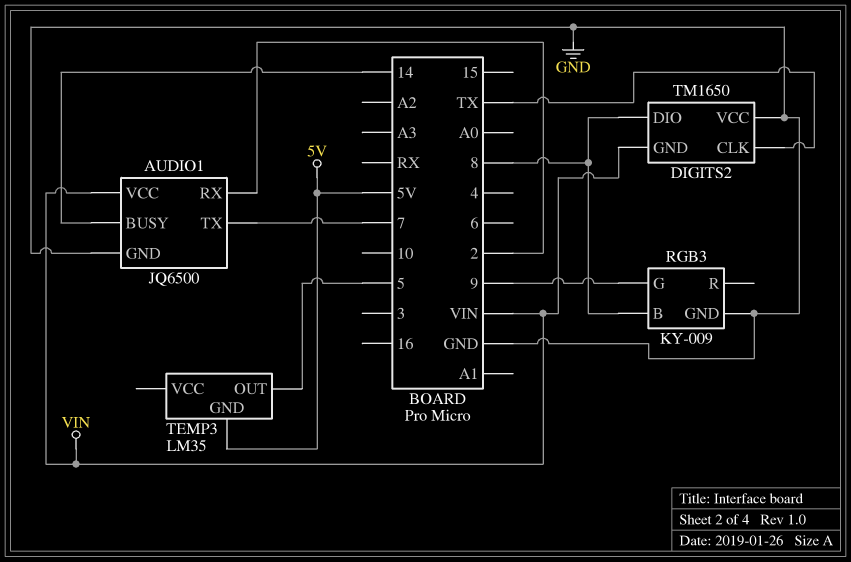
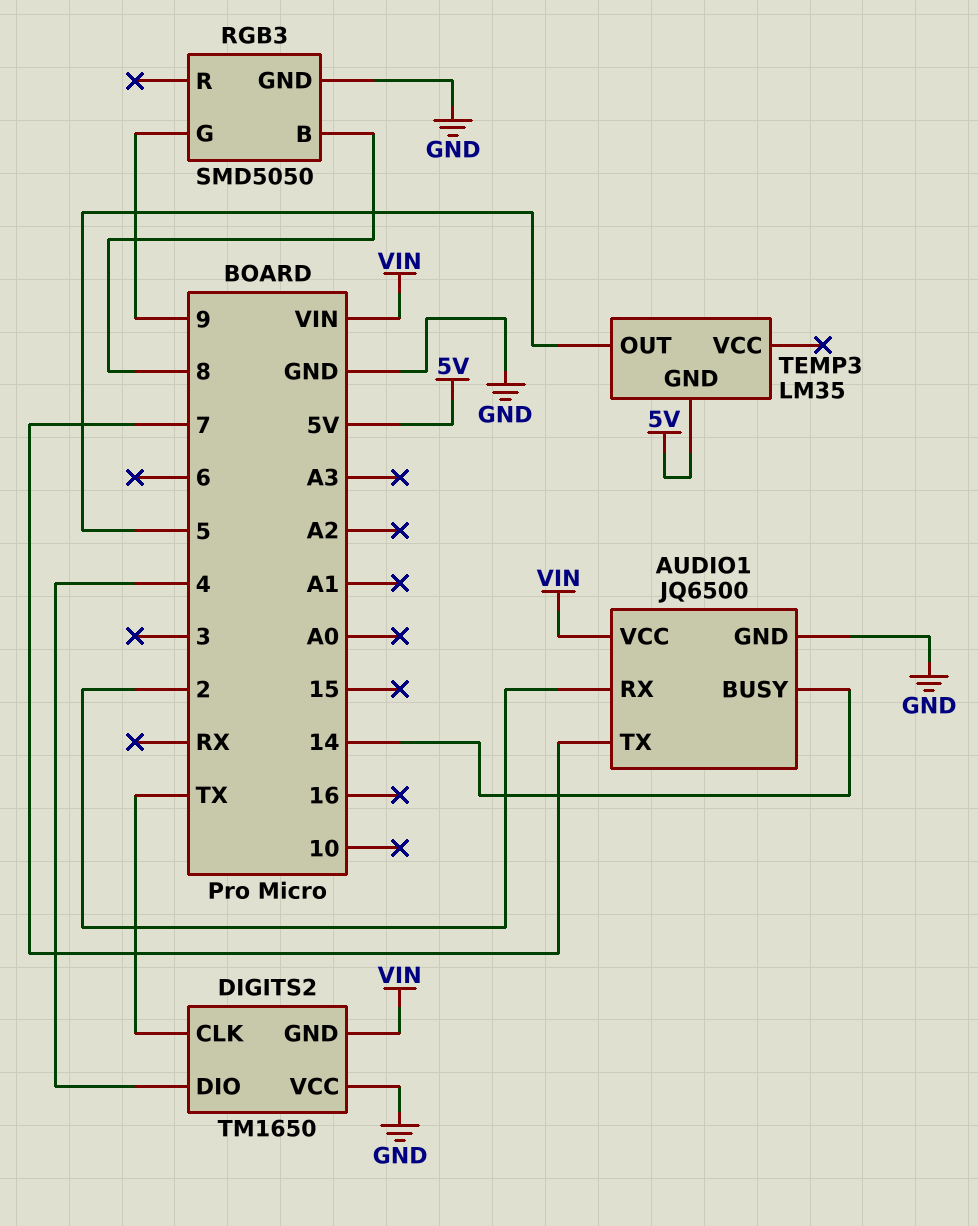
DIGITS2 pin DIO: 8 -> 4
RGB3: KY-009 -> SMD5050

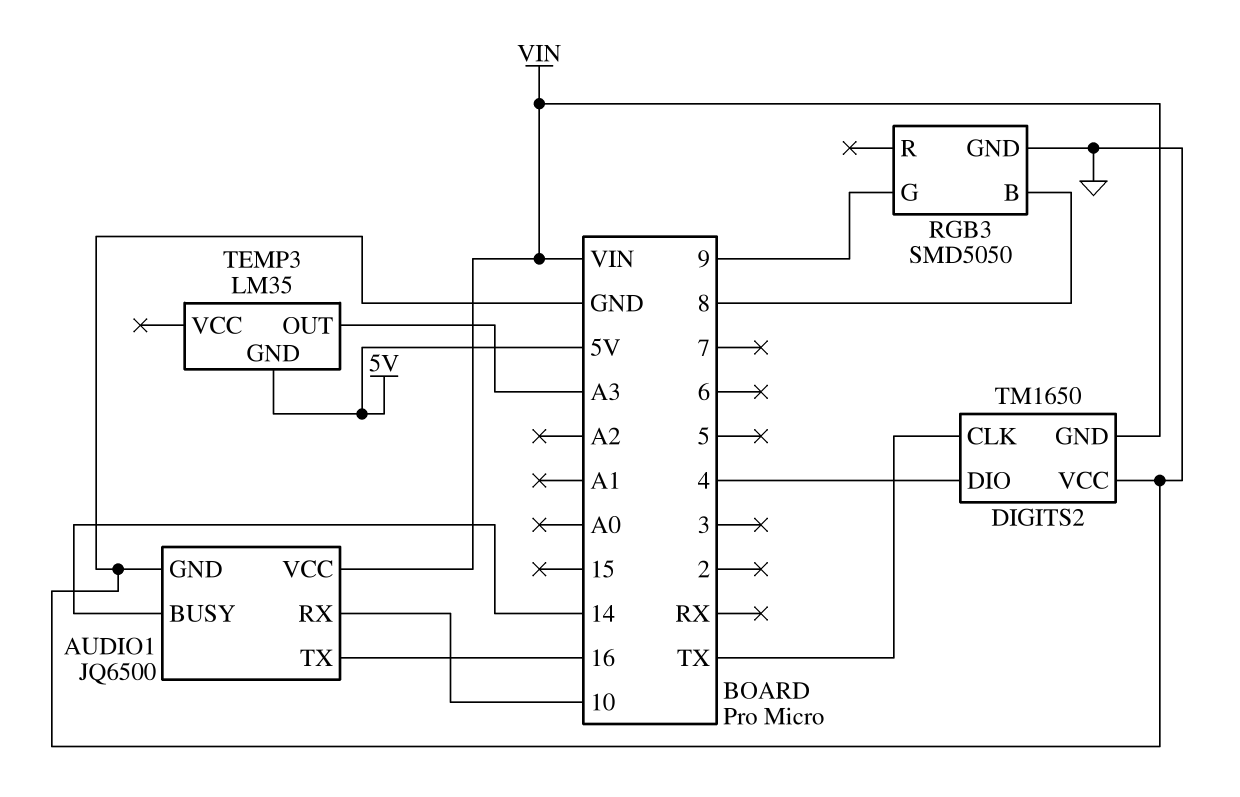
AUDIO1 pin RX: 2 -> 10
AUDIO1 pin TX: 7 -> 16
TEMP3 pin OUT: 5 -> A3

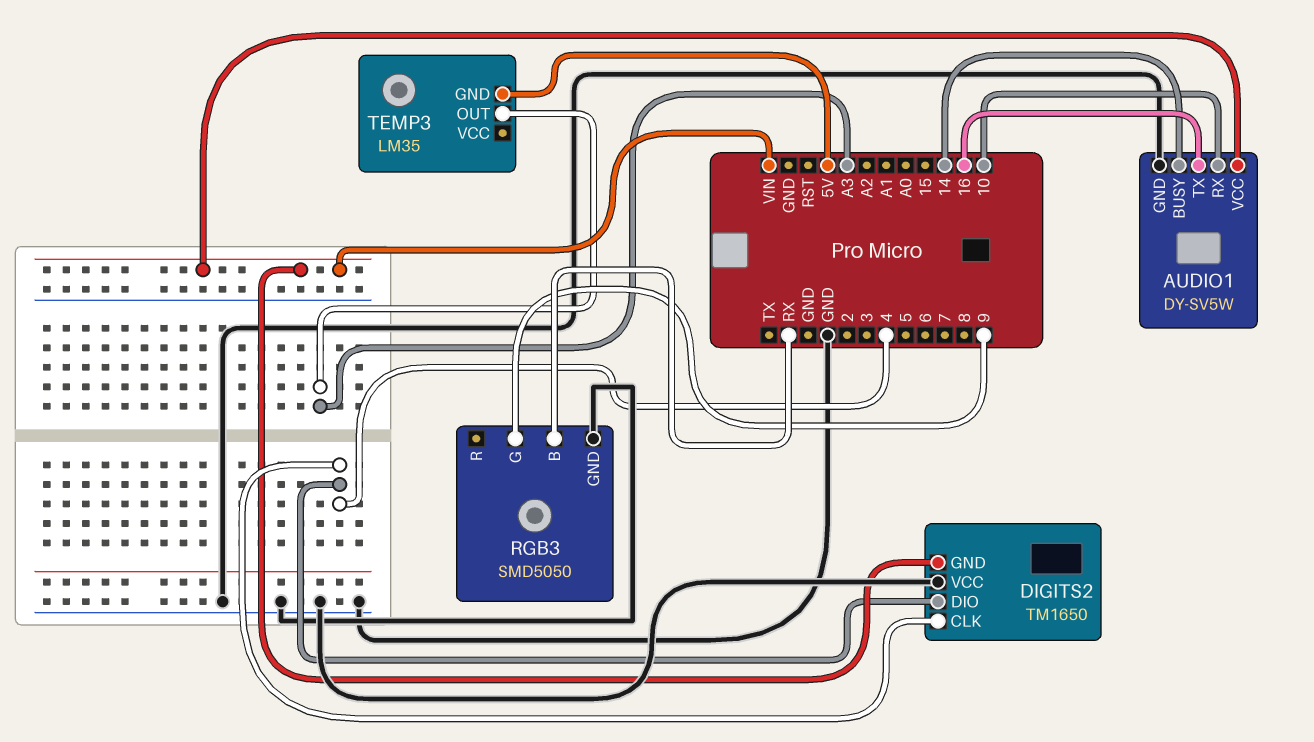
AUDIO1: JQ6500 -> DY-SV5W
DIGITS2 pin CLK: TX -> 4
RGB3 pin B: 8 -> RX

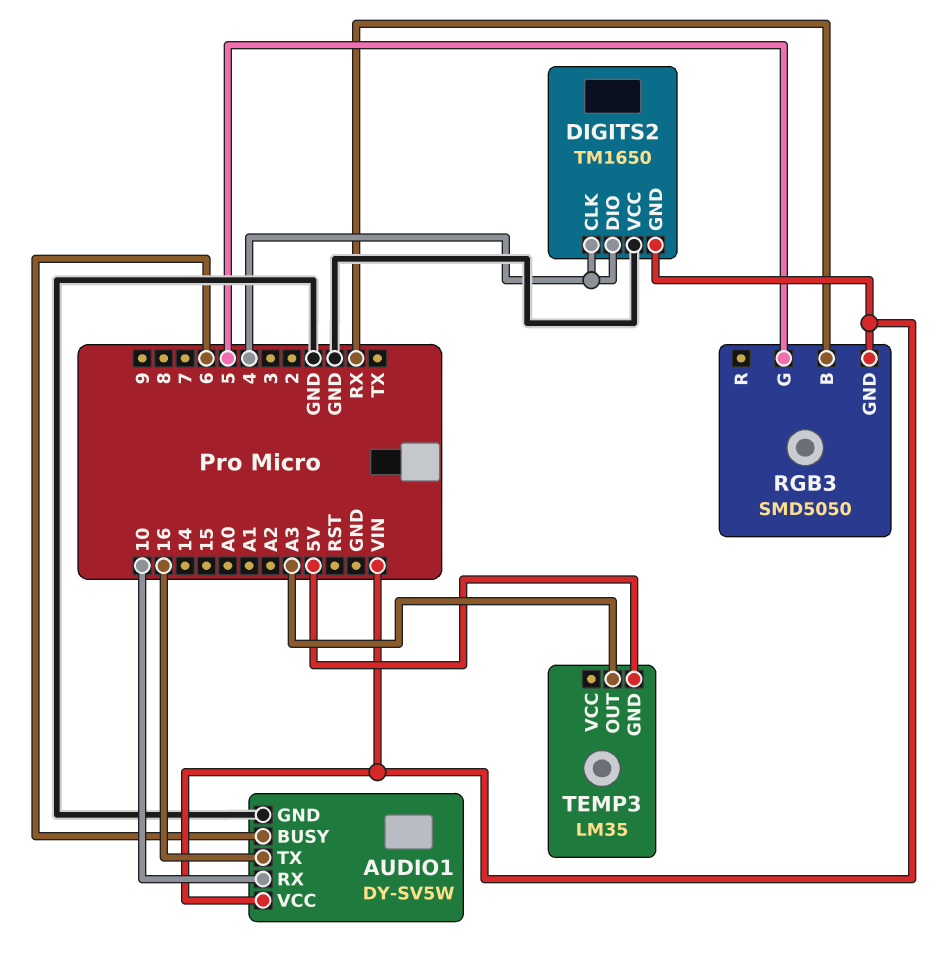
AUDIO1 pin BUSY: 14 -> 6
RGB3 pin G: 9 -> 5
RGB3 pin GND: GND -> VIN

